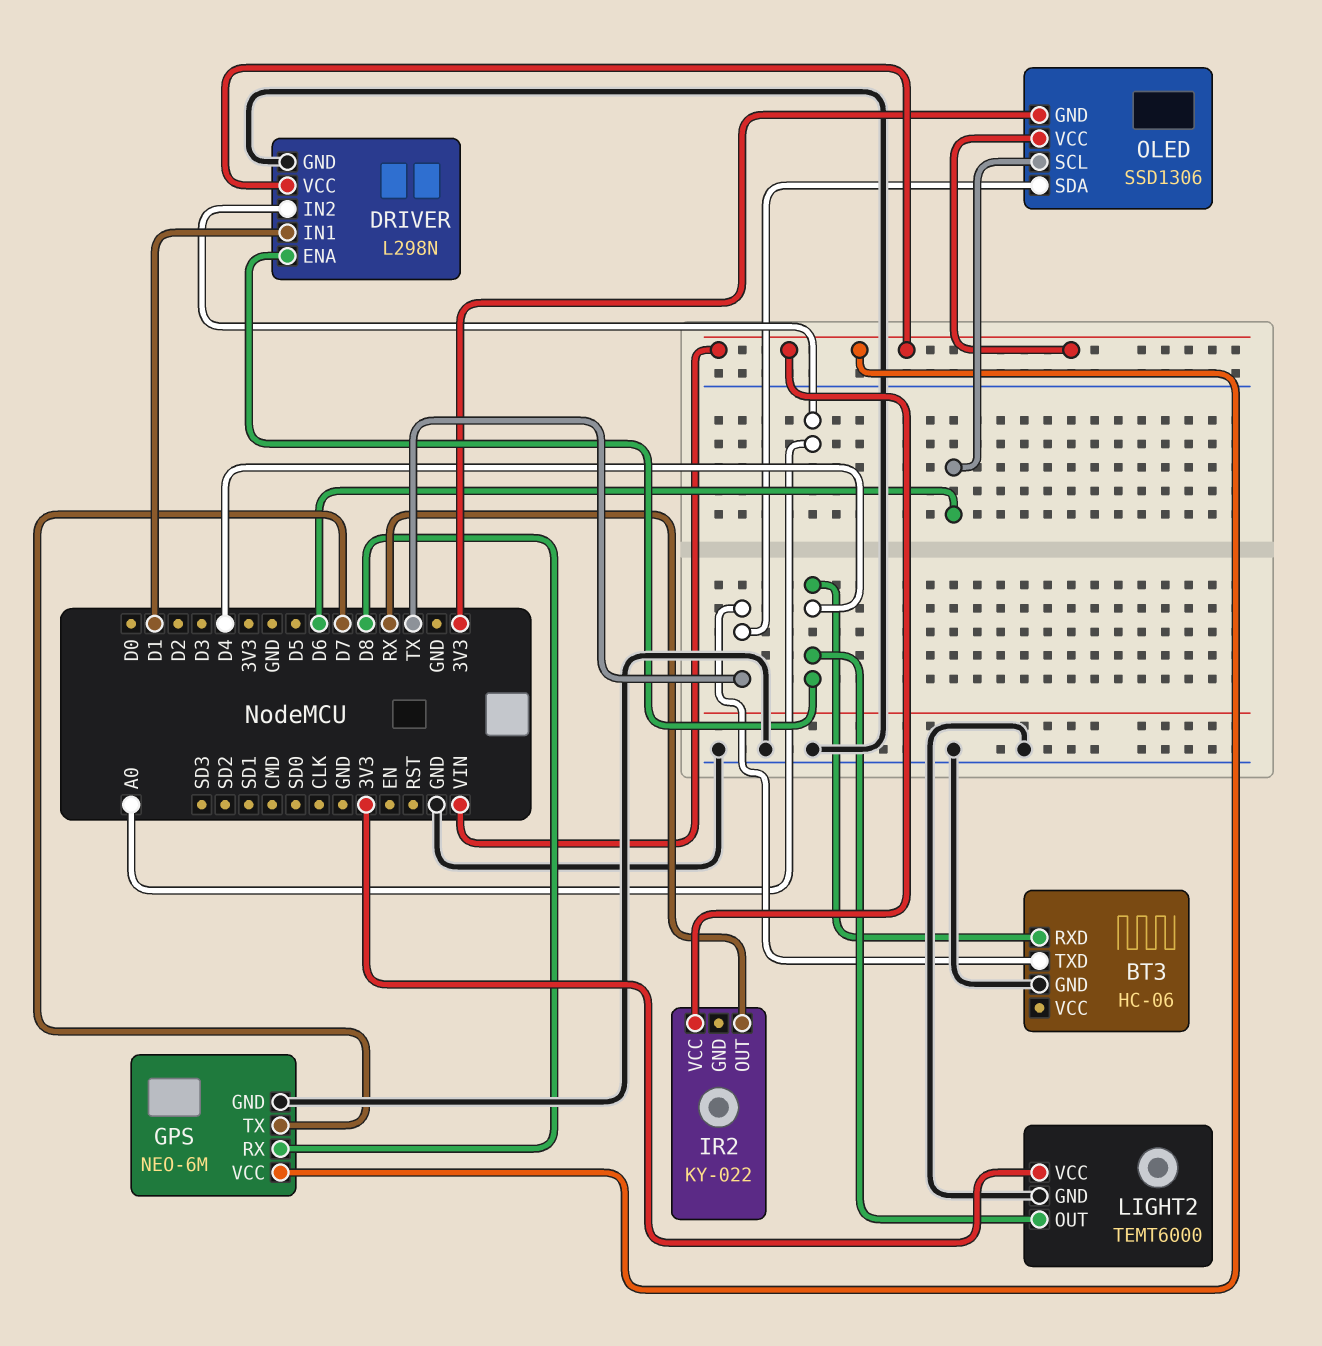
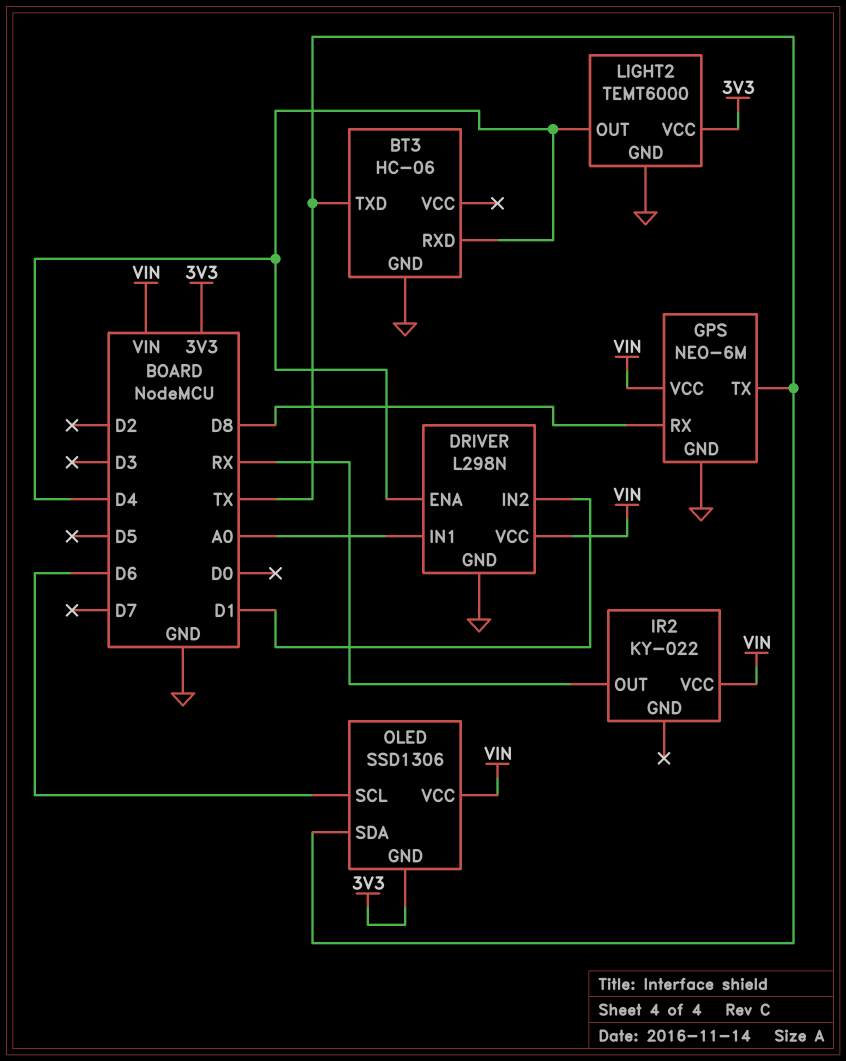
DRIVER pin IN1: D1 -> A0
DRIVER pin IN2: A0 -> D1
GPS pin TX: D7 -> TX

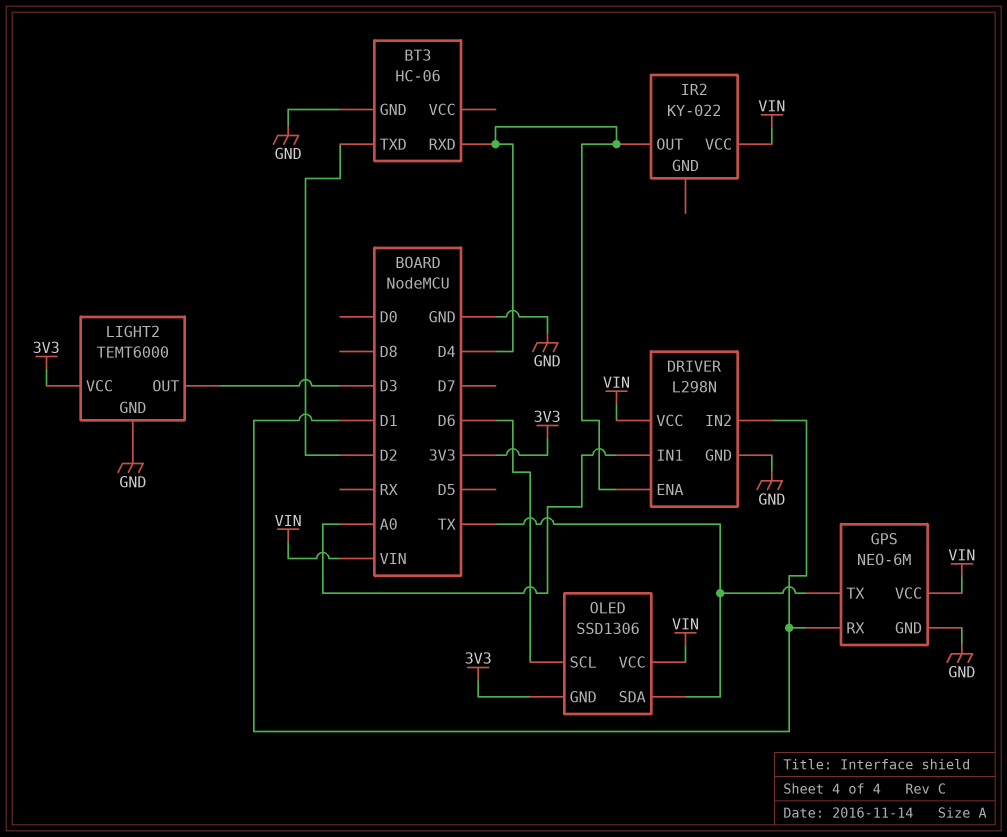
BT3 pin TXD: TX -> D2
GPS pin RX: D8 -> D1
IR2 pin OUT: RX -> D4
LIGHT2 pin OUT: D4 -> D3

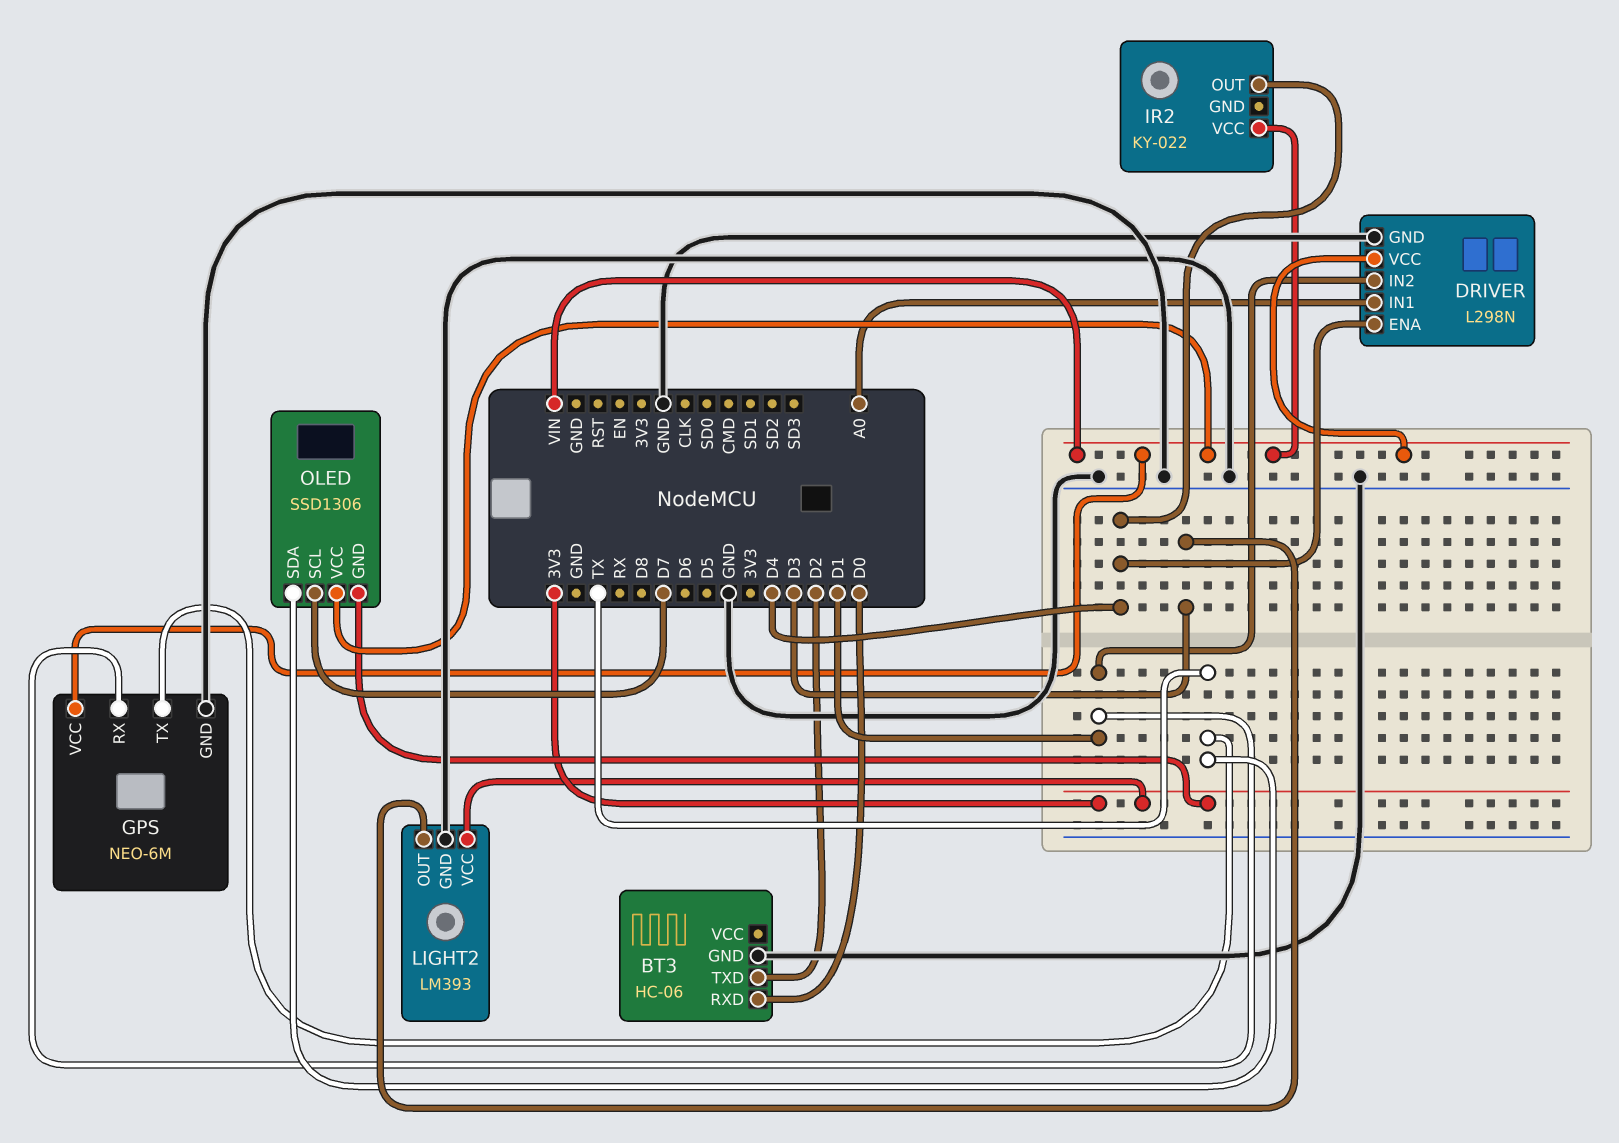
BT3 pin RXD: D4 -> D0
LIGHT2: TEMT6000 -> LM393
OLED pin SCL: D6 -> D7

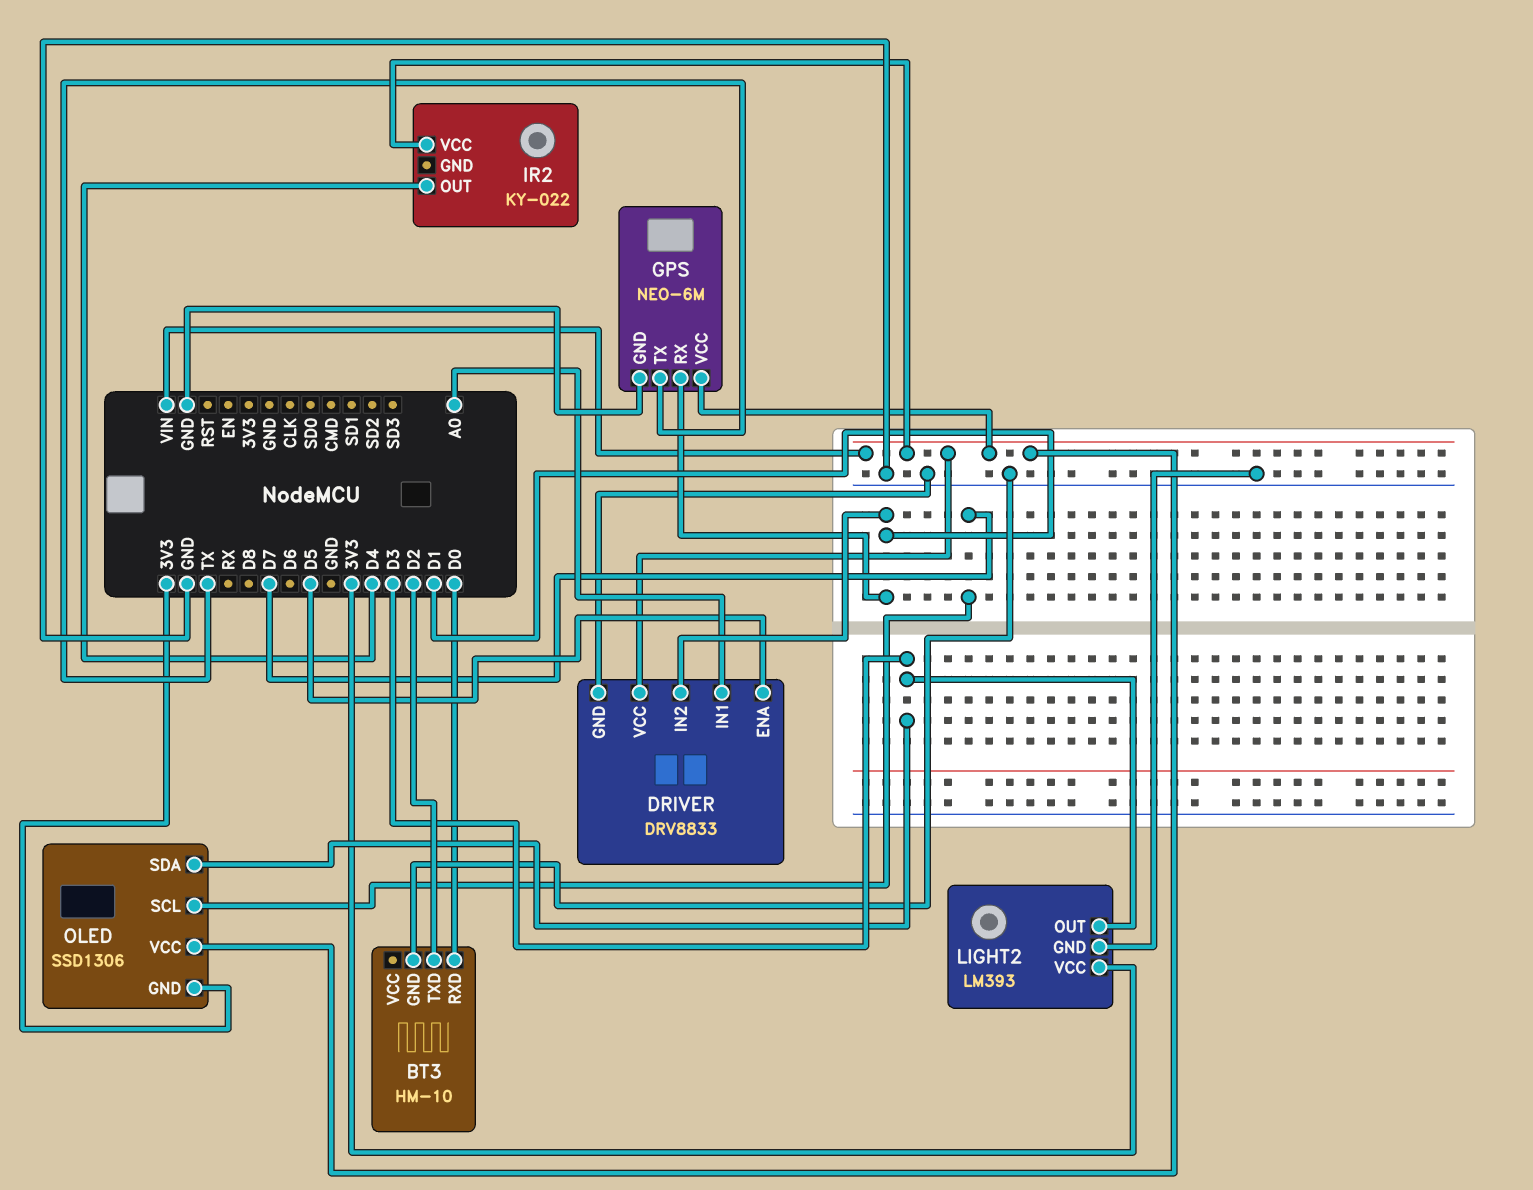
BT3: HC-06 -> HM-10
DRIVER: L298N -> DRV8833
DRIVER pin ENA: D4 -> D5
OLED pin SDA: TX -> D3

